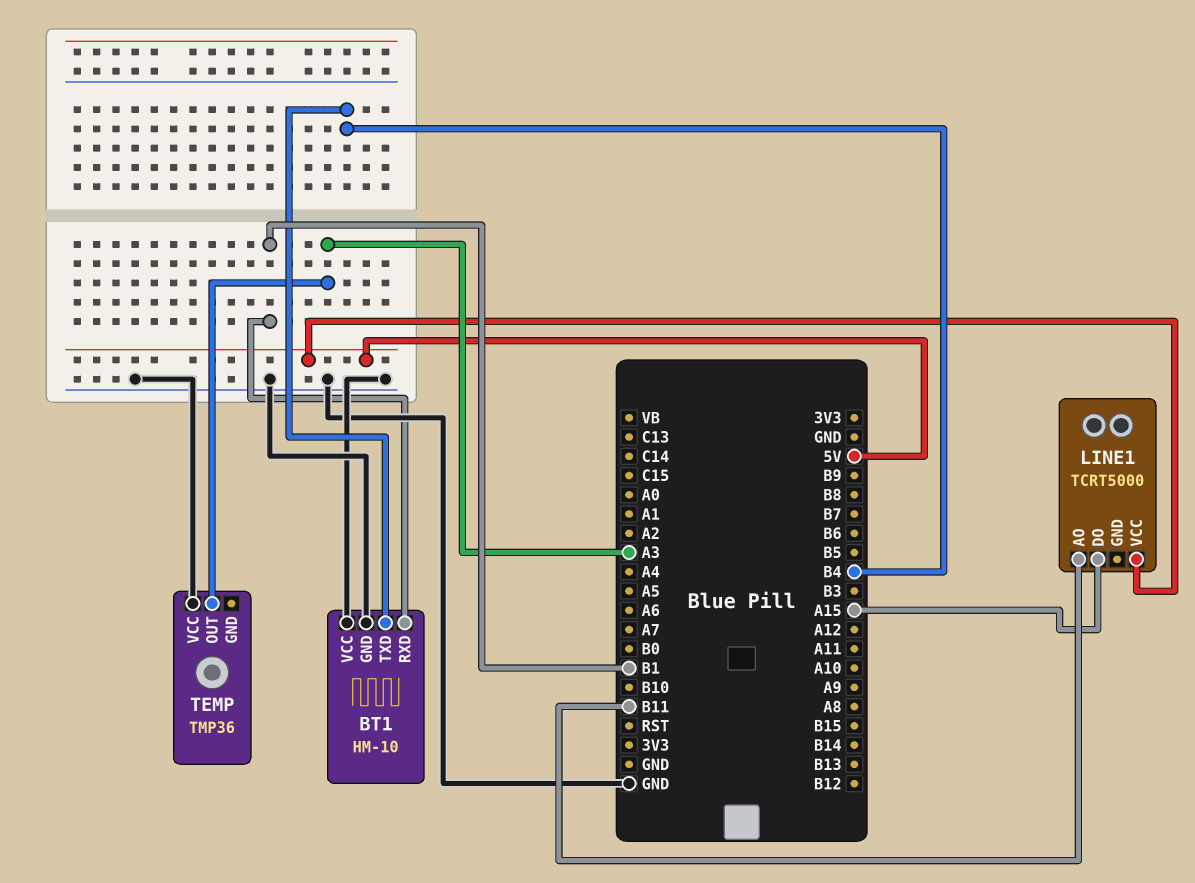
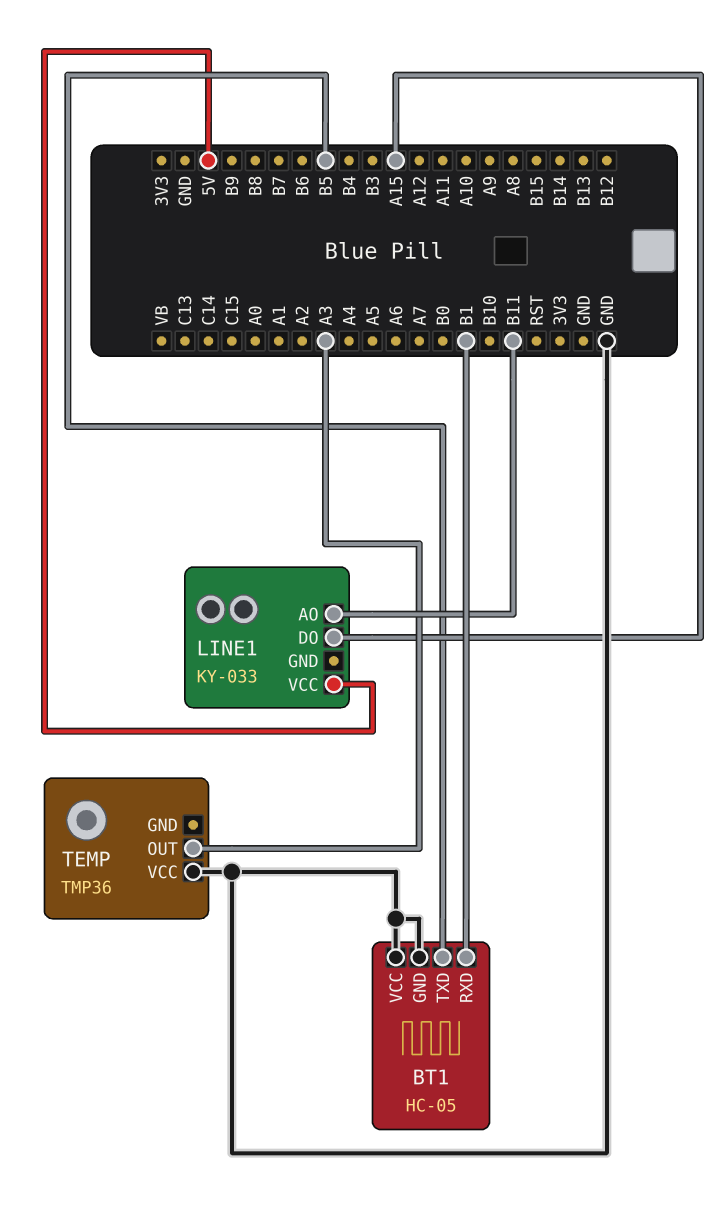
BT1: HM-10 -> HC-05
BT1 pin TXD: B4 -> B5
LINE1: TCRT5000 -> KY-033

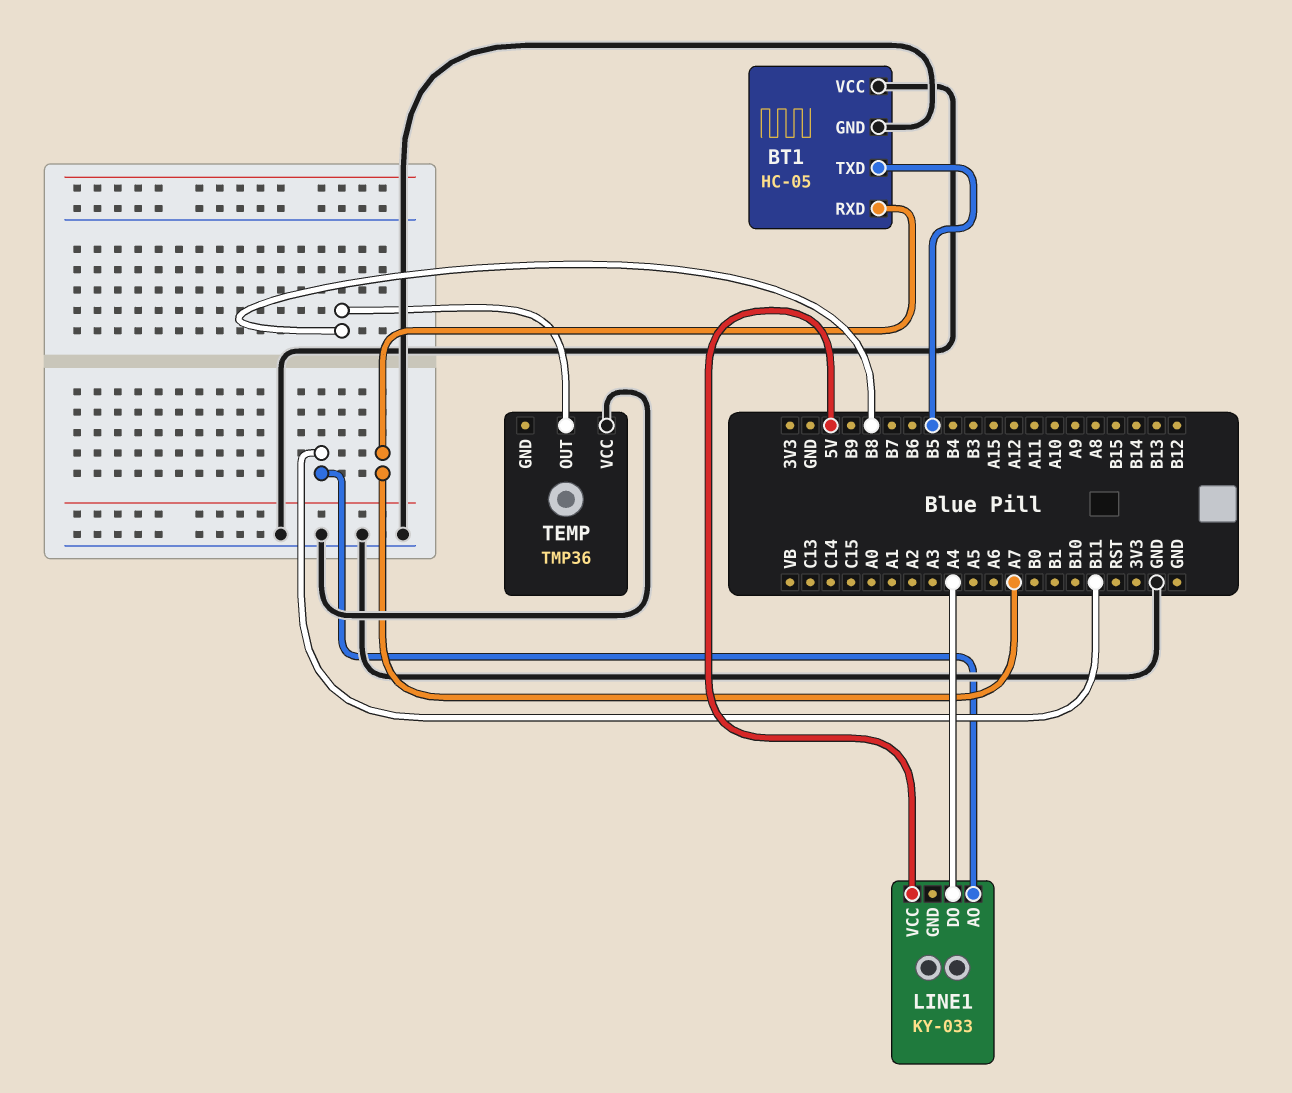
BT1 pin RXD: B1 -> A7
LINE1 pin DO: A15 -> A4
TEMP pin OUT: A3 -> B8

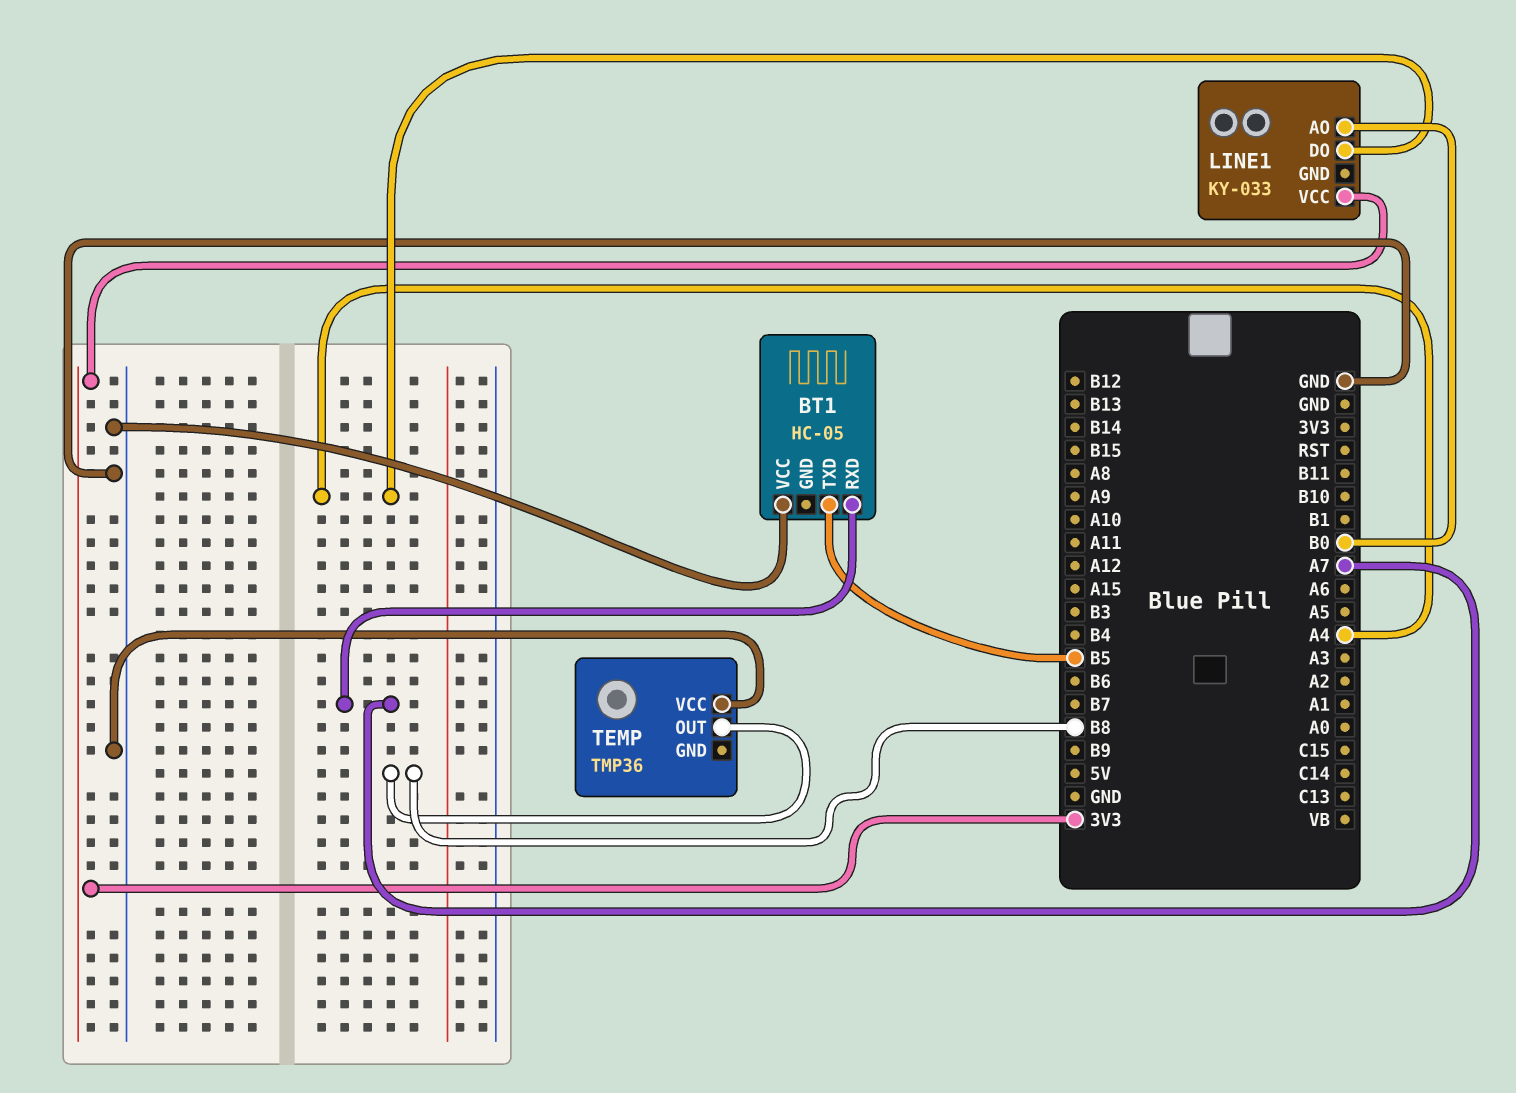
BT1 pin GND: GND -> none
LINE1 pin AO: B11 -> B0
LINE1 pin VCC: 5V -> 3V3

